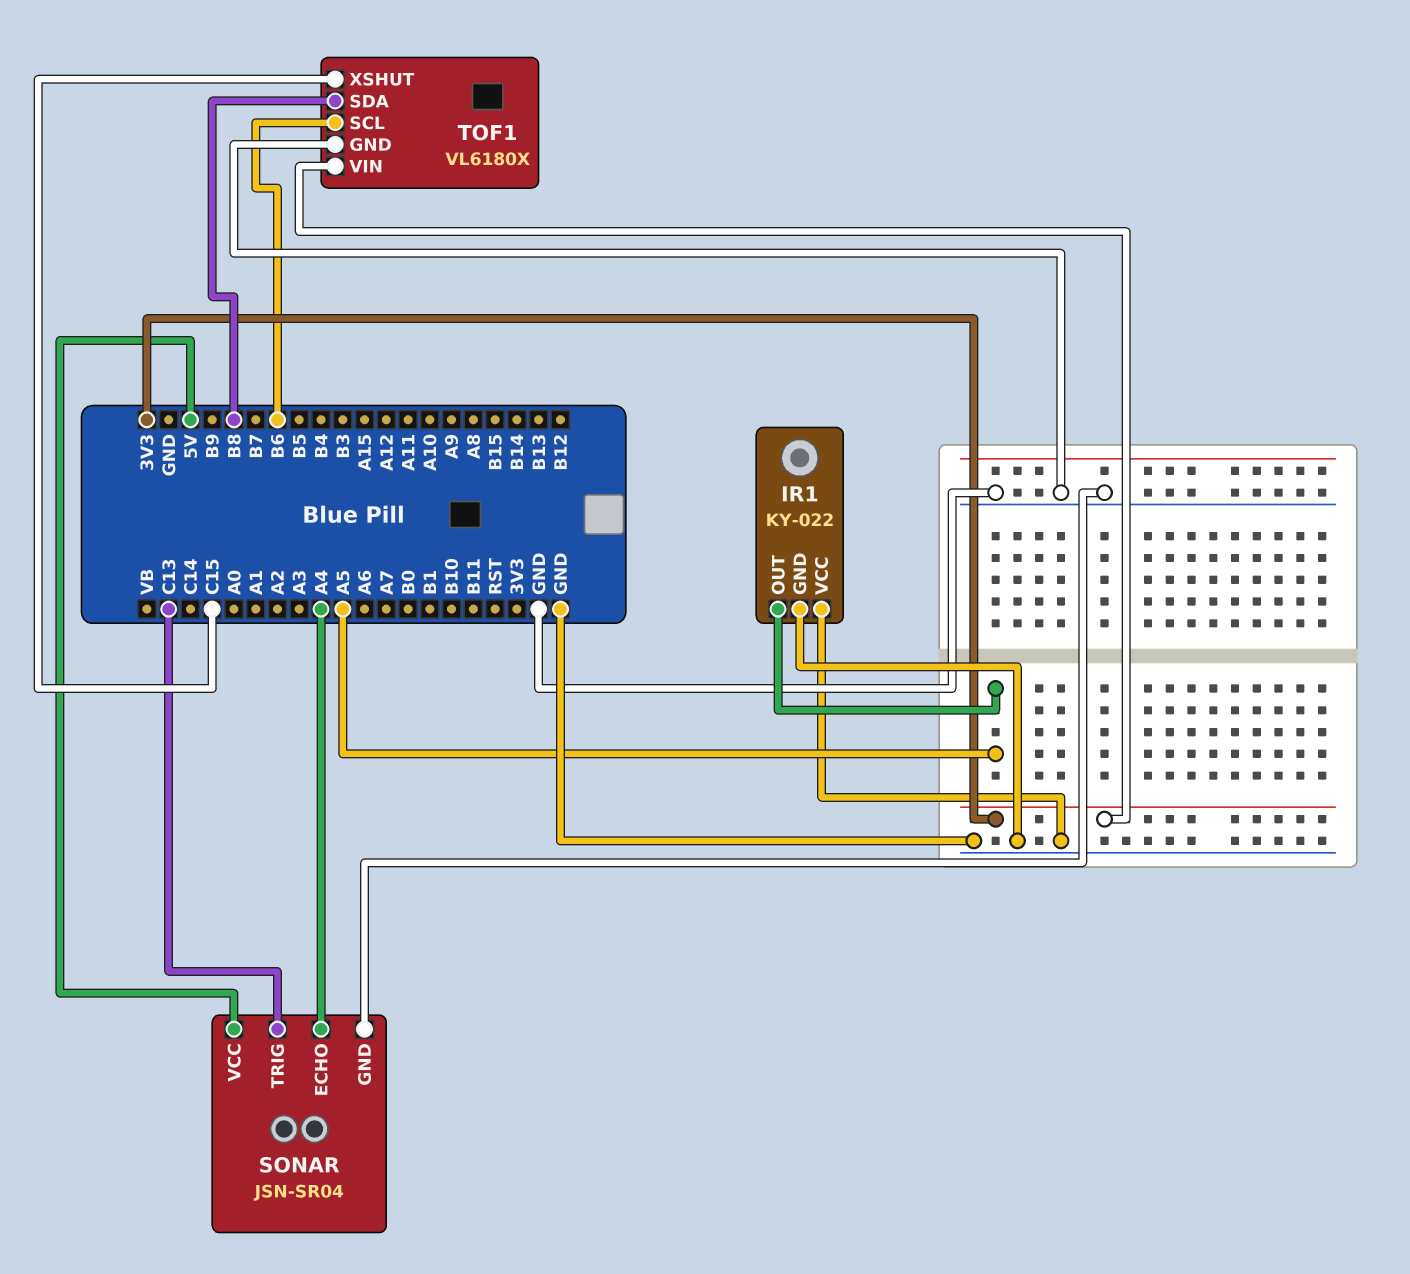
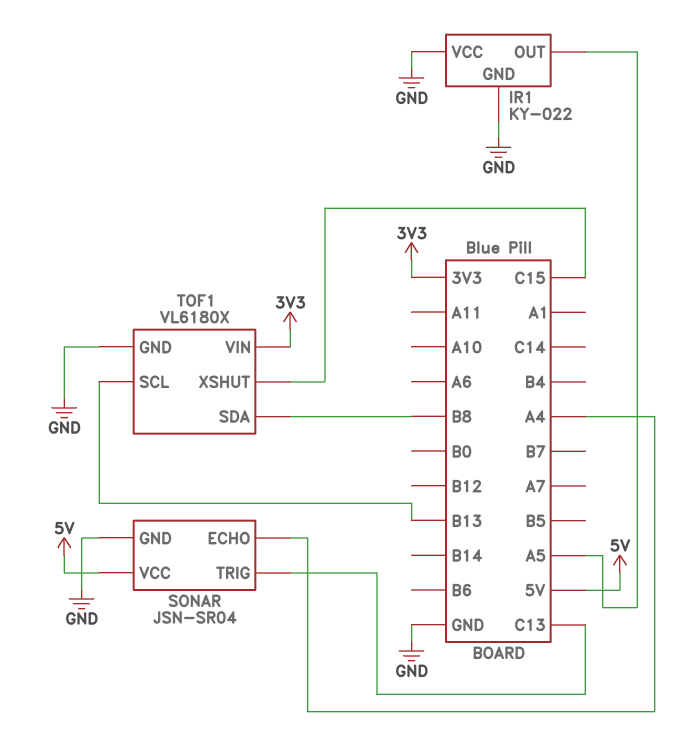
TOF1 pin SCL: B6 -> B13

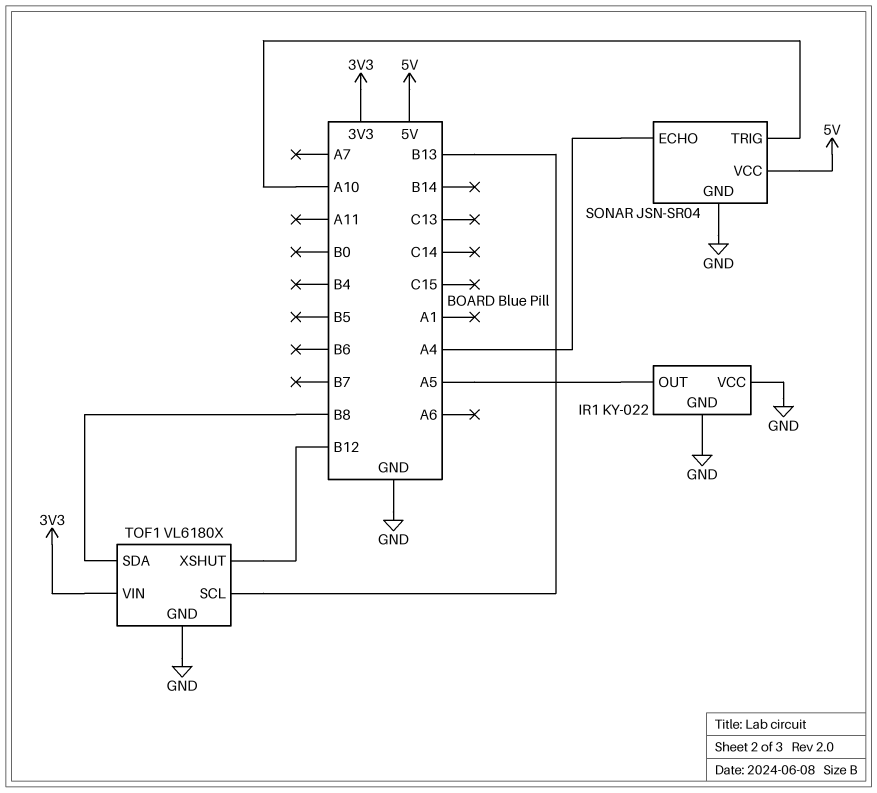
SONAR pin TRIG: C13 -> A10
TOF1 pin XSHUT: C15 -> B12

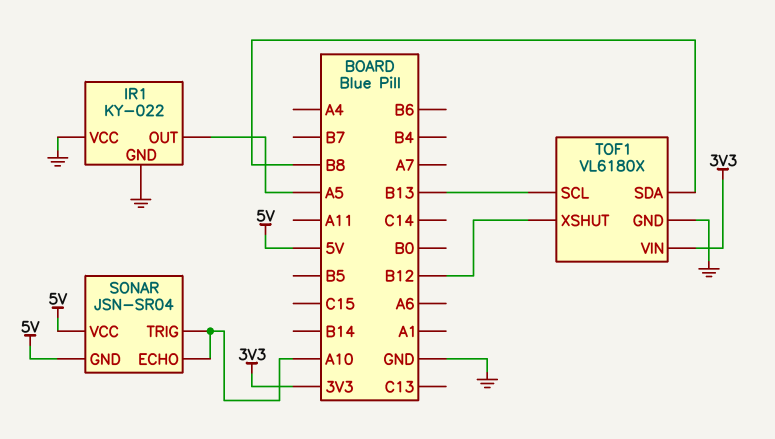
SONAR pin ECHO: A4 -> A10
SONAR pin GND: GND -> 5V

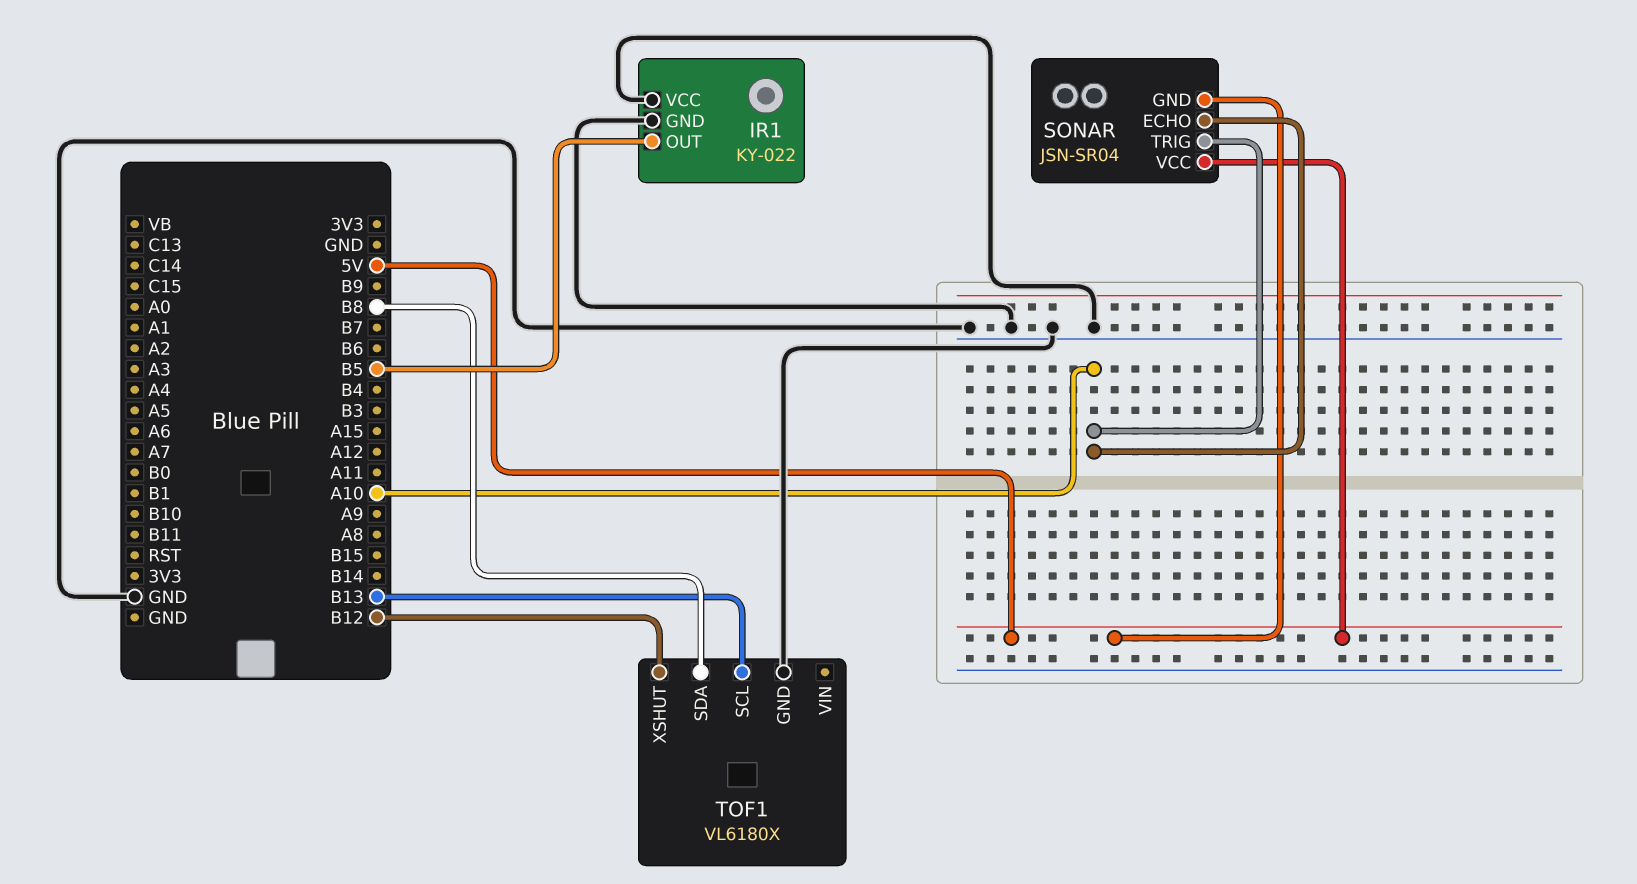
IR1 pin OUT: A5 -> B5
TOF1 pin VIN: 3V3 -> none

